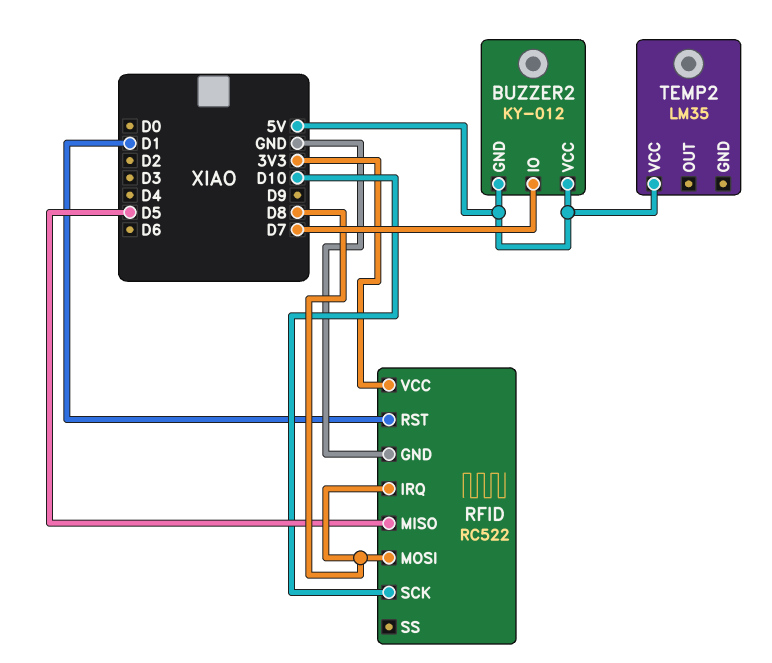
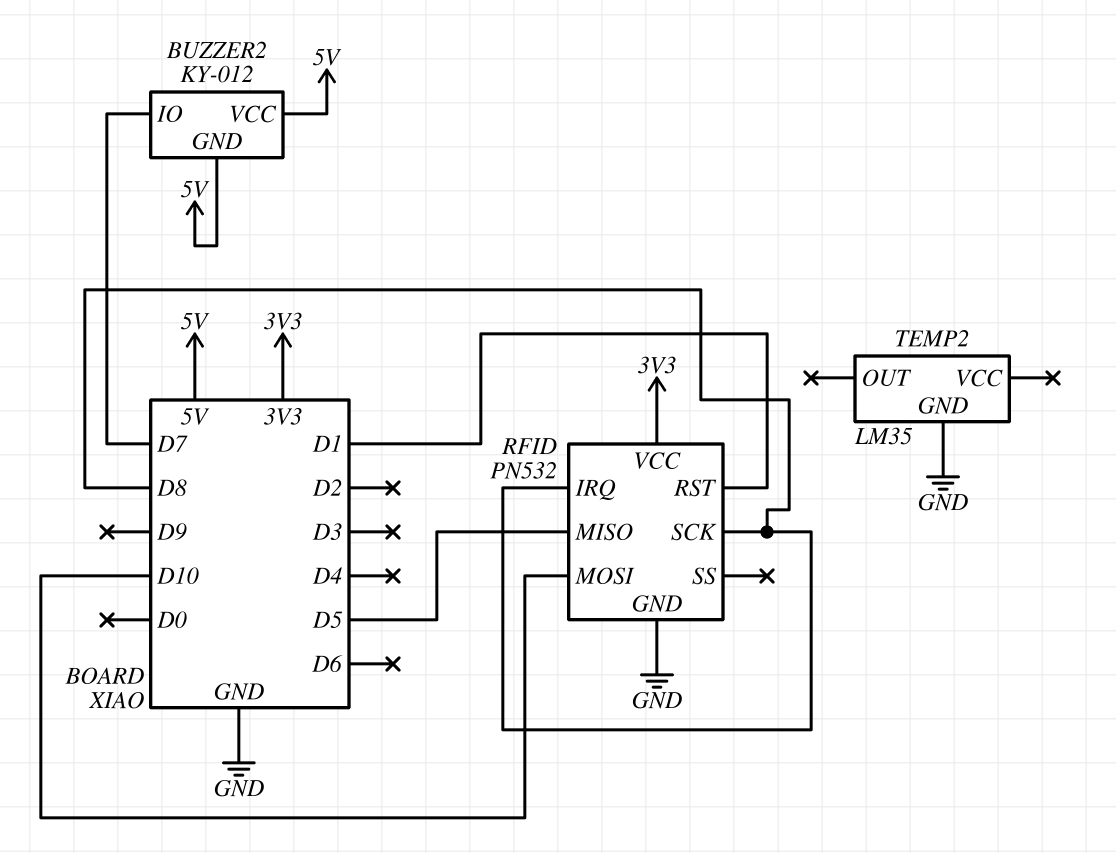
RFID: RC522 -> PN532
RFID pin MOSI: D8 -> D10
RFID pin SCK: D10 -> D8
TEMP2 pin GND: none -> GND
TEMP2 pin VCC: 5V -> none

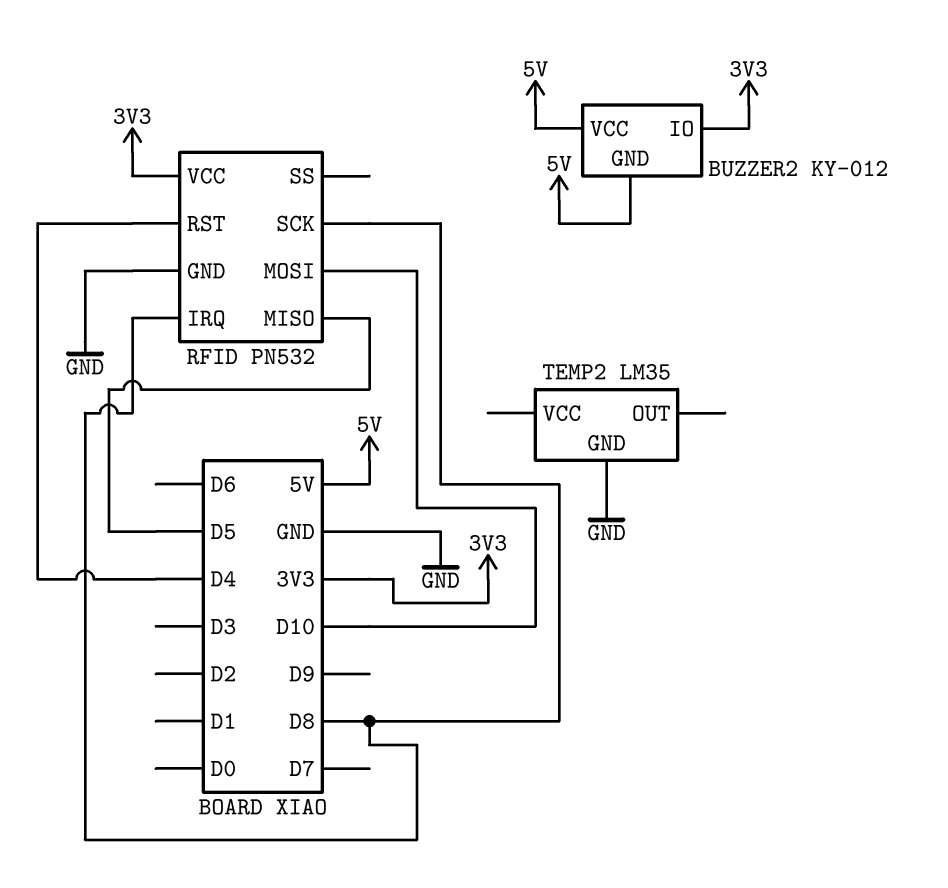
BUZZER2 pin IO: D7 -> 3V3
RFID pin RST: D1 -> D4

